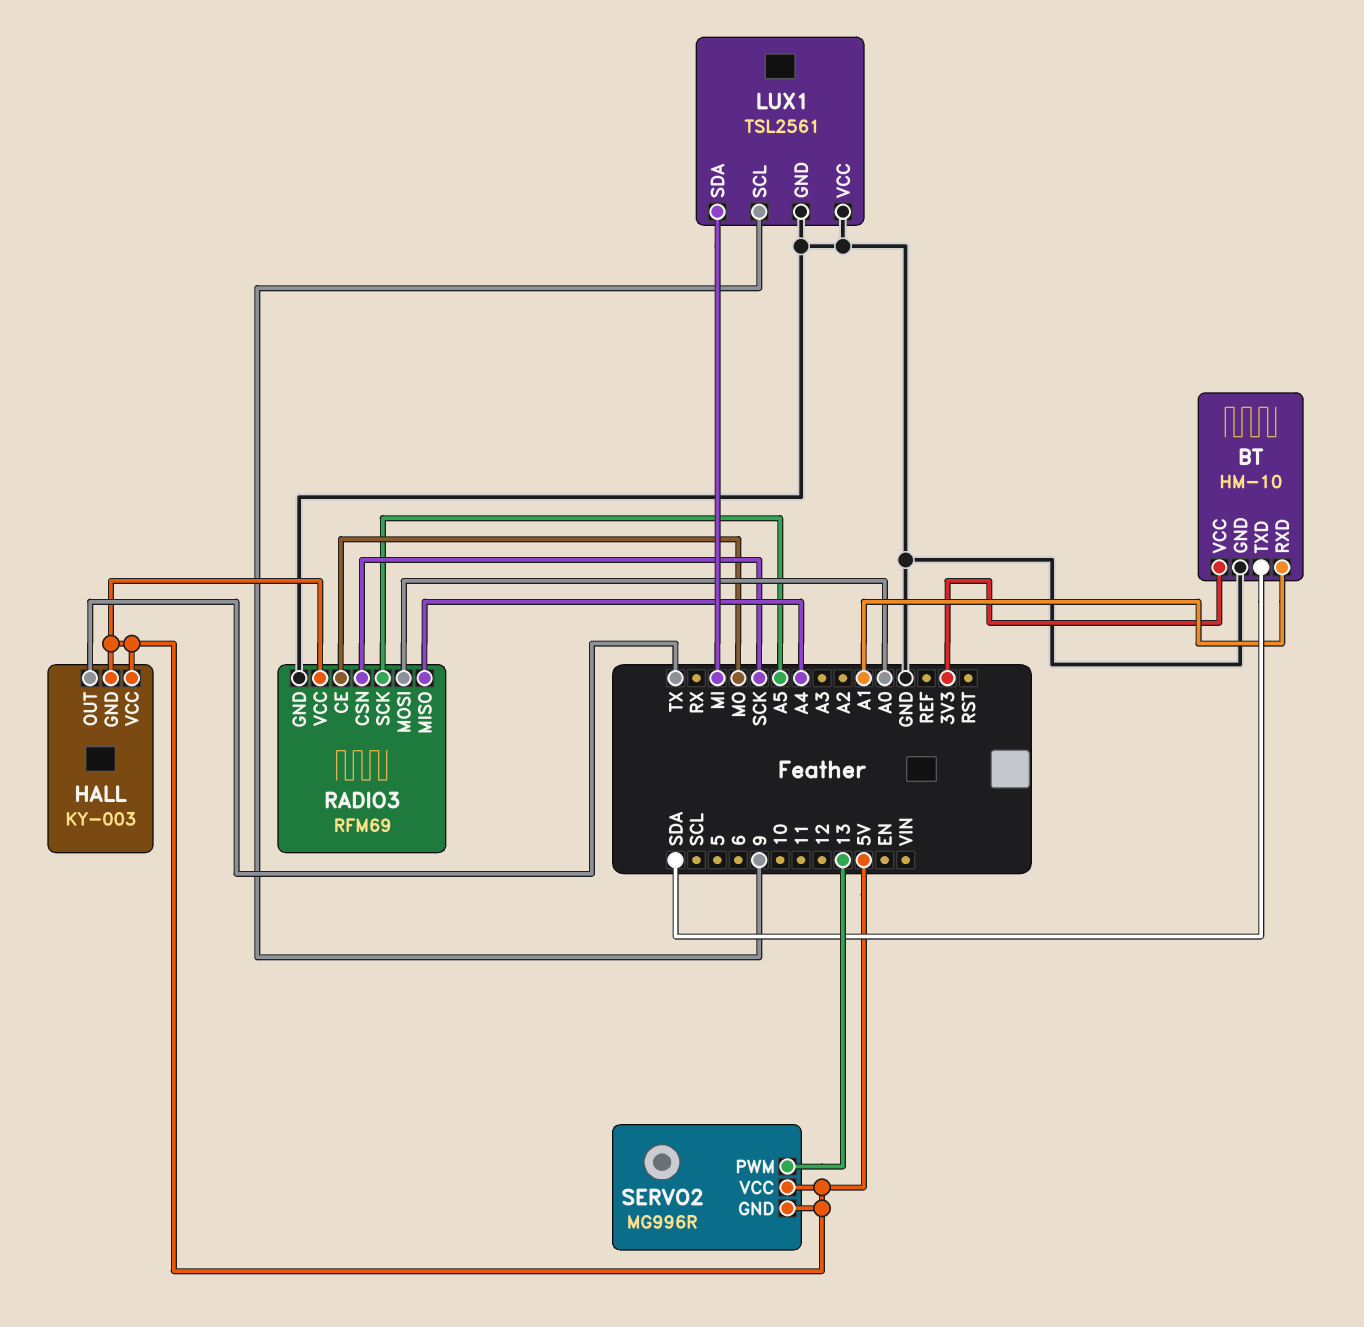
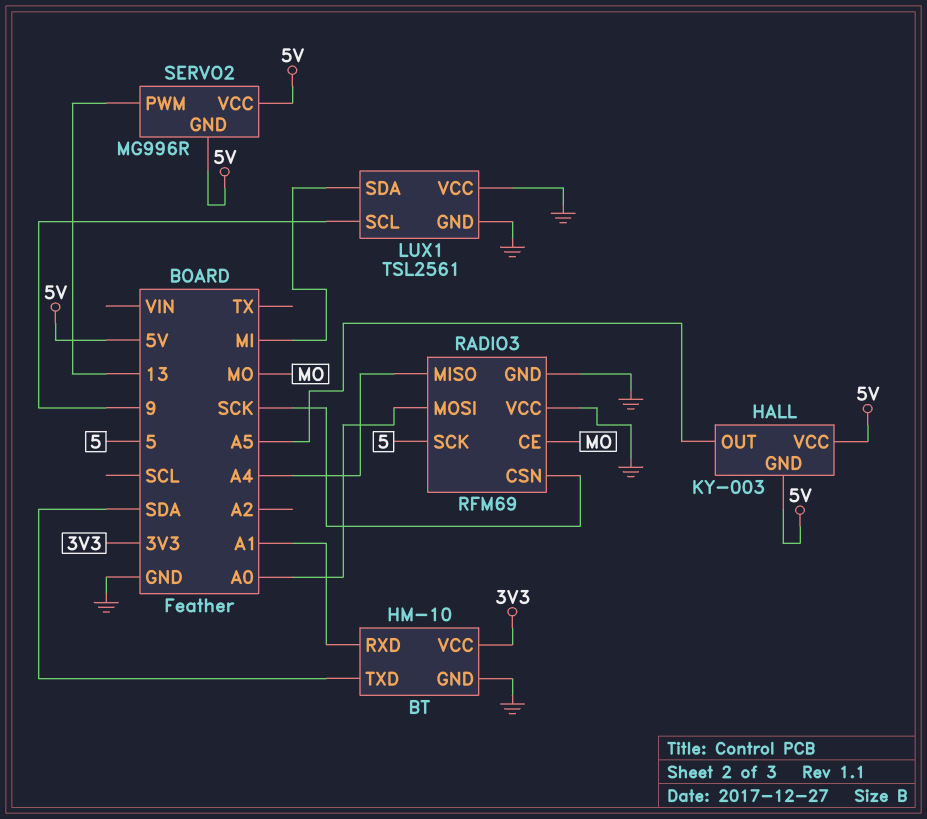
HALL pin OUT: TX -> A5
RADIO3 pin SCK: A5 -> 5
RADIO3 pin VCC: 5V -> GND

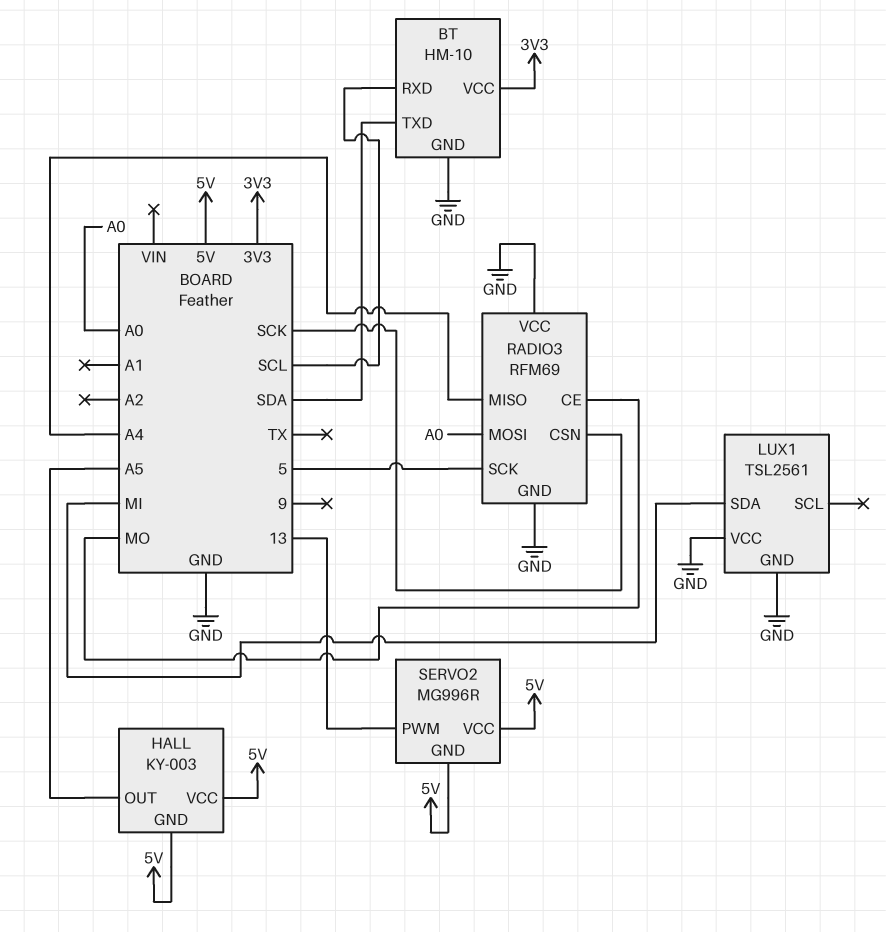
BT pin RXD: A1 -> SCL
LUX1 pin SCL: 9 -> none

